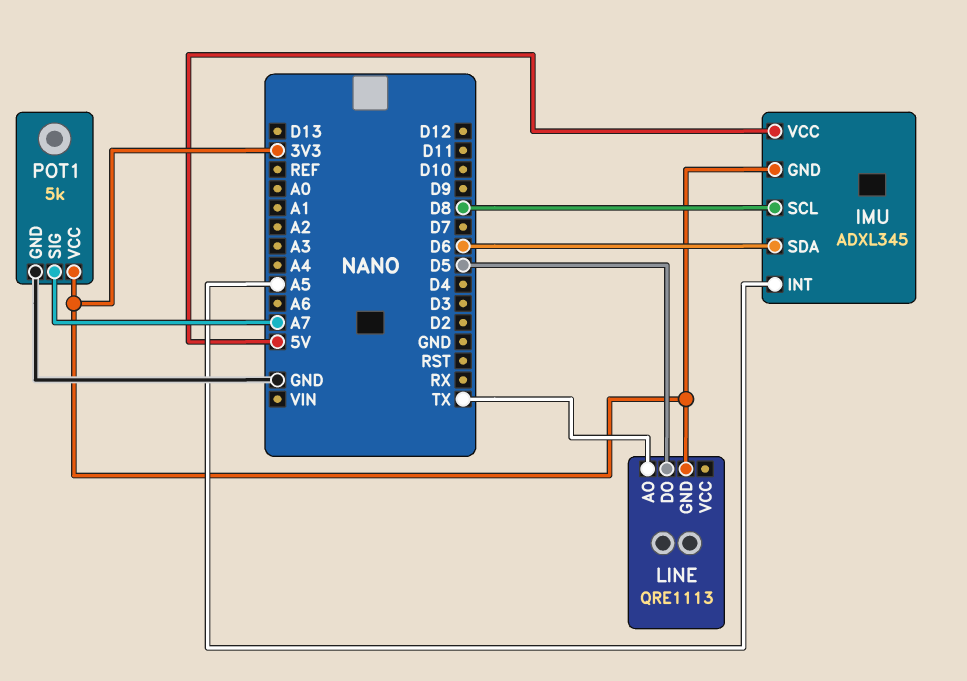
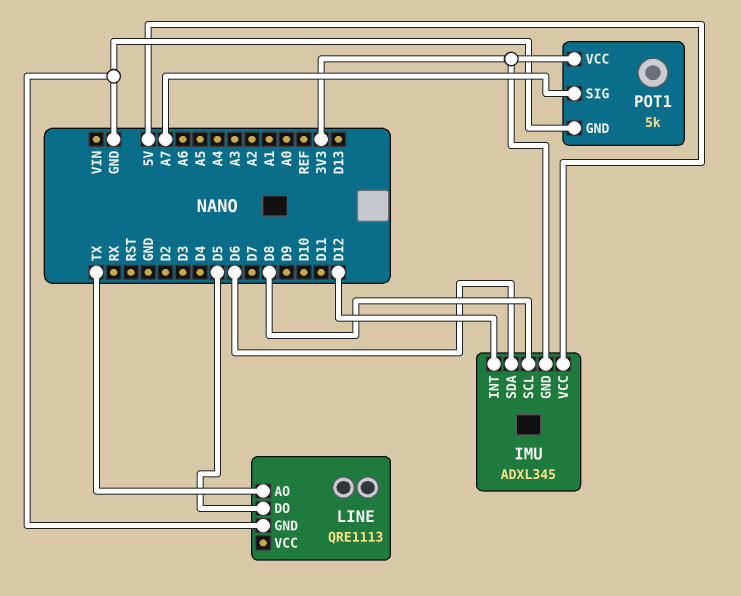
IMU pin INT: A5 -> D12
LINE pin GND: 3V3 -> GND

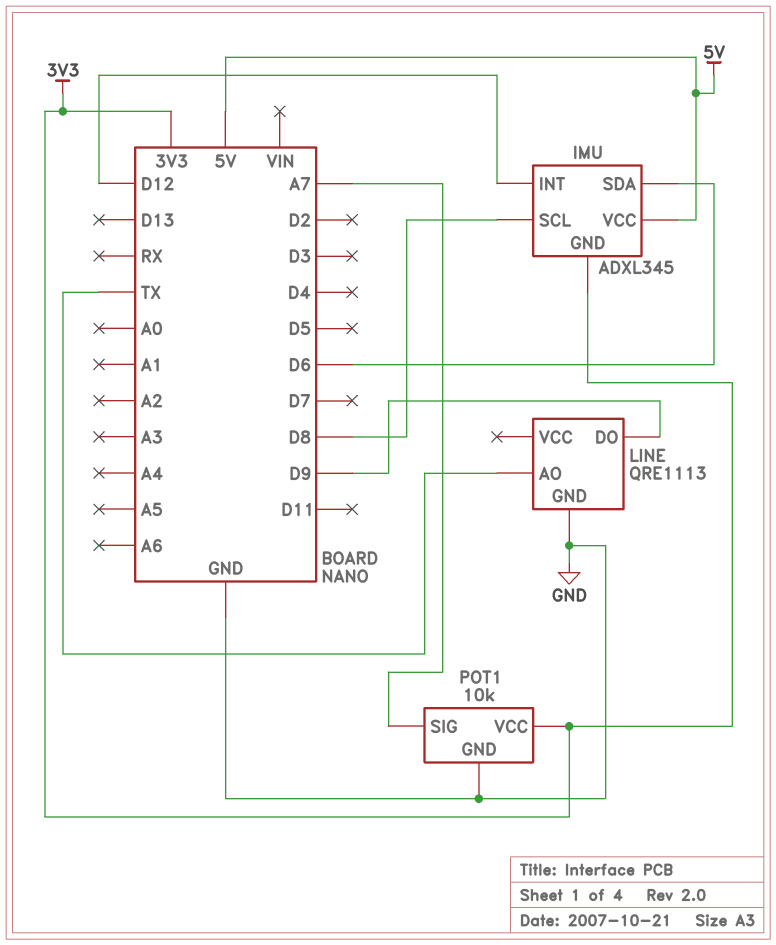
LINE pin DO: D5 -> D9
POT1: 5k -> 10k

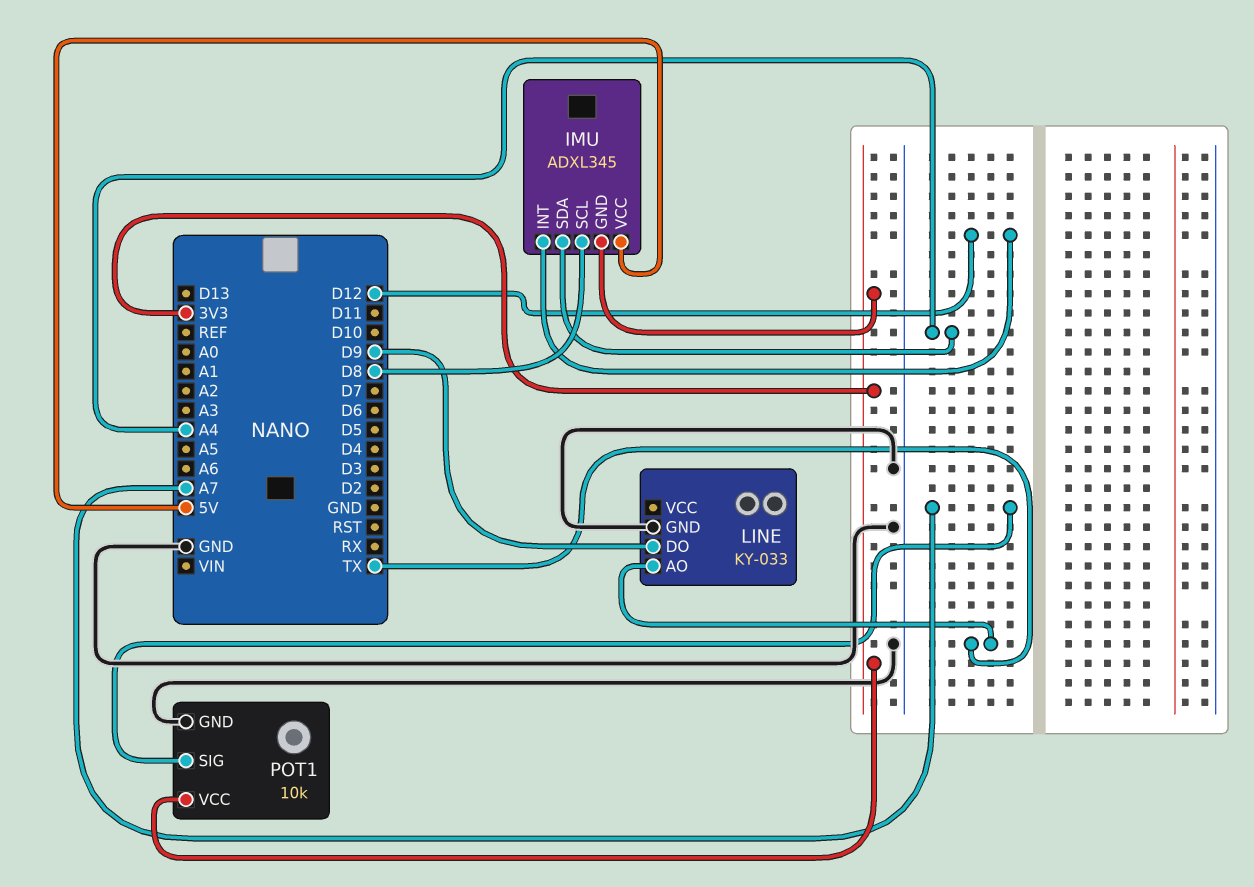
IMU pin SDA: D6 -> A4
LINE: QRE1113 -> KY-033

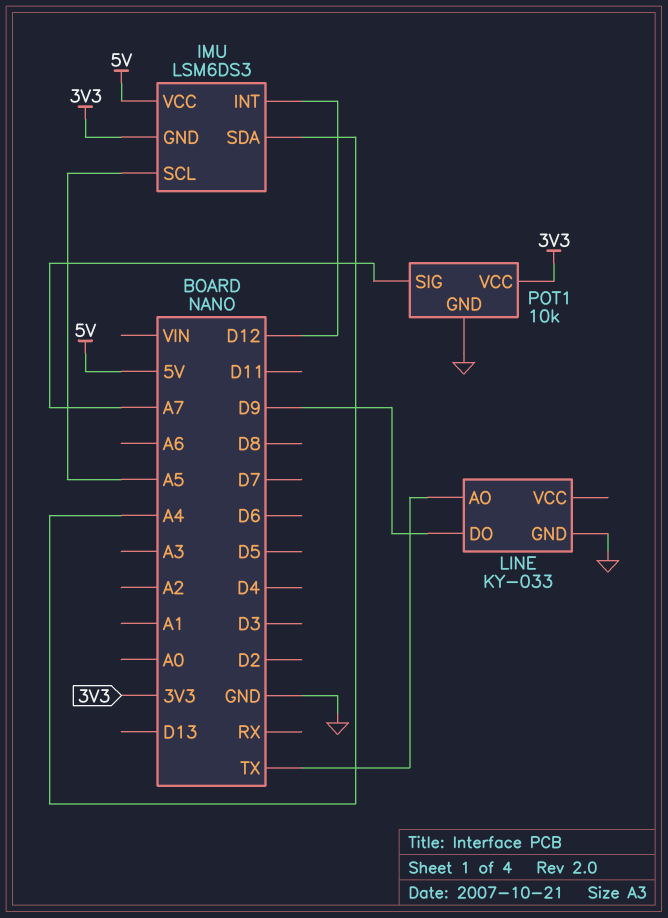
IMU: ADXL345 -> LSM6DS3
IMU pin SCL: D8 -> A5

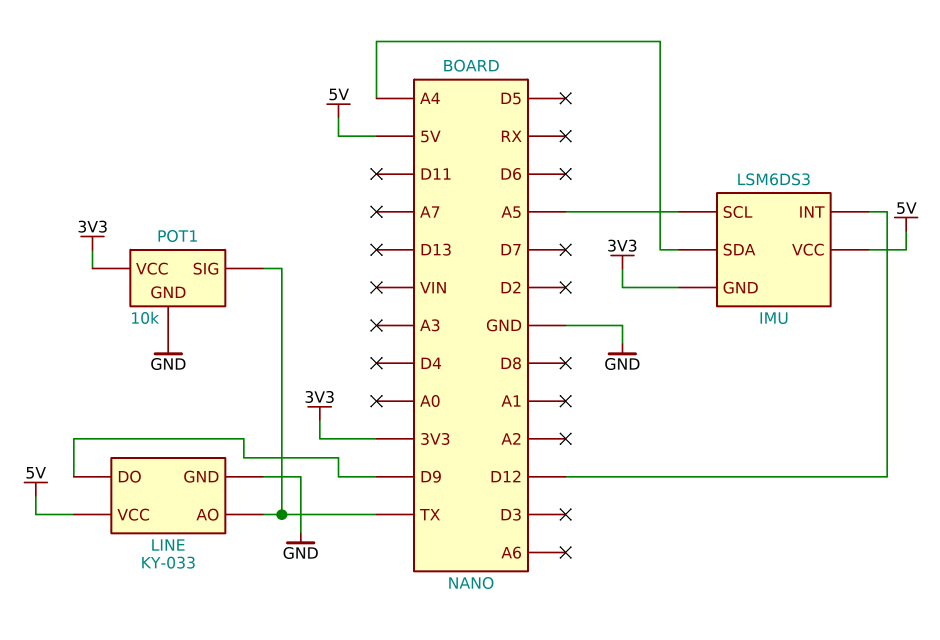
LINE pin VCC: none -> 5V
POT1 pin SIG: A7 -> TX

